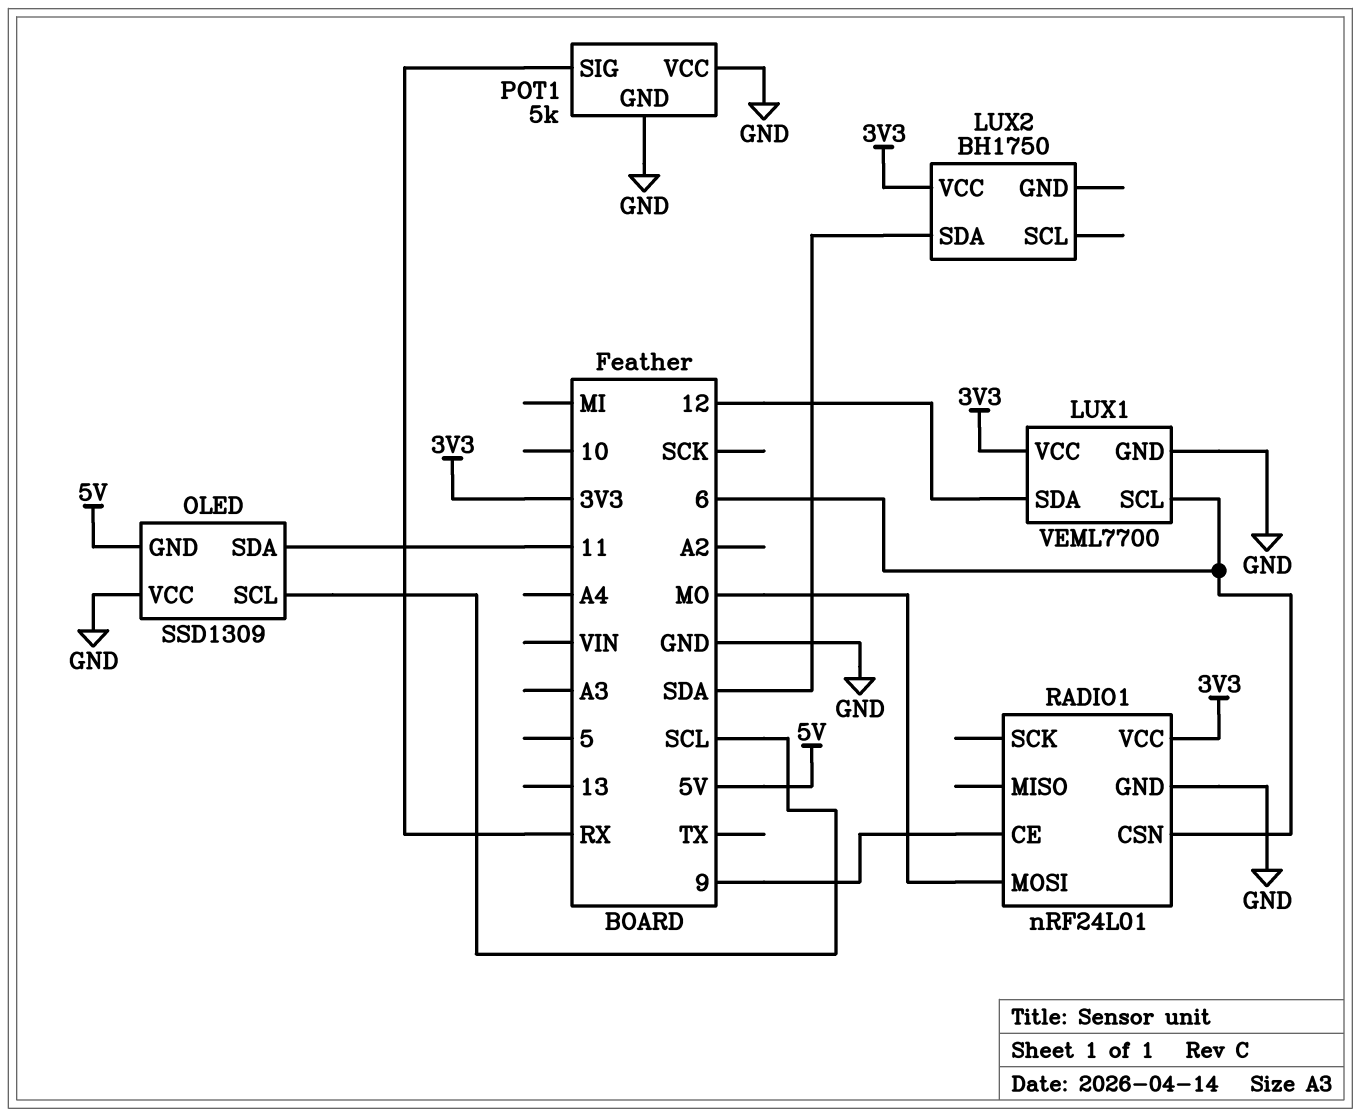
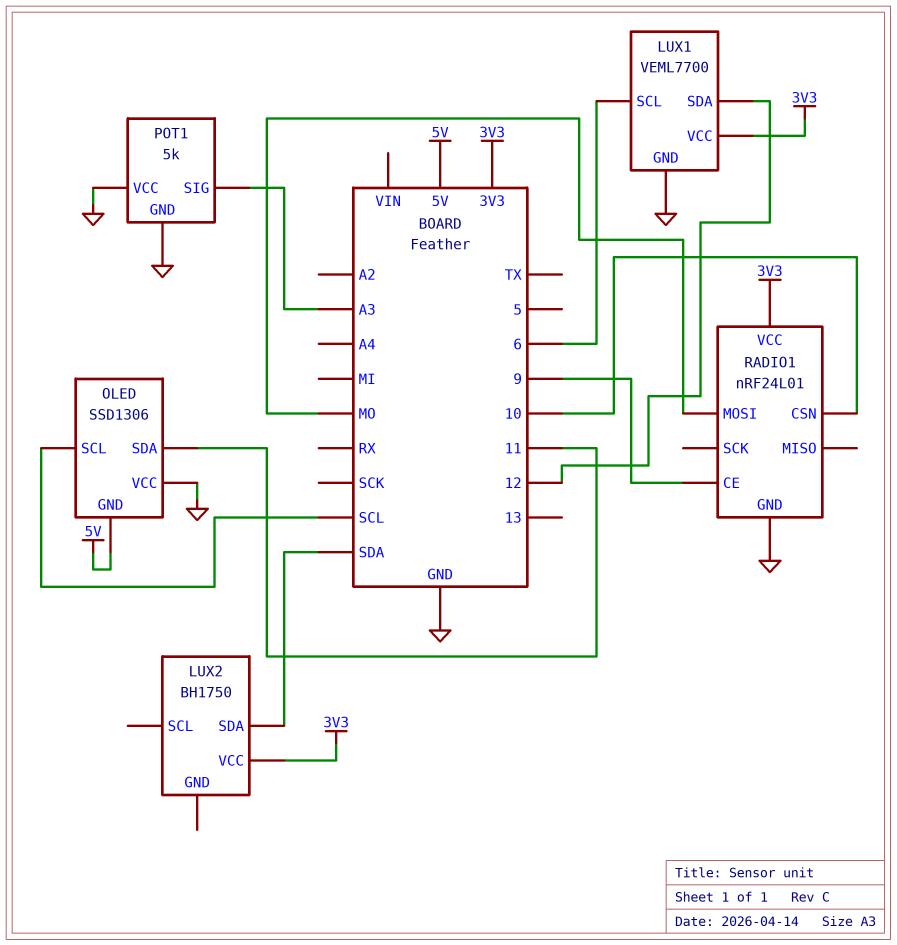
OLED: SSD1309 -> SSD1306
POT1 pin SIG: RX -> A3
RADIO1 pin CSN: 6 -> 10

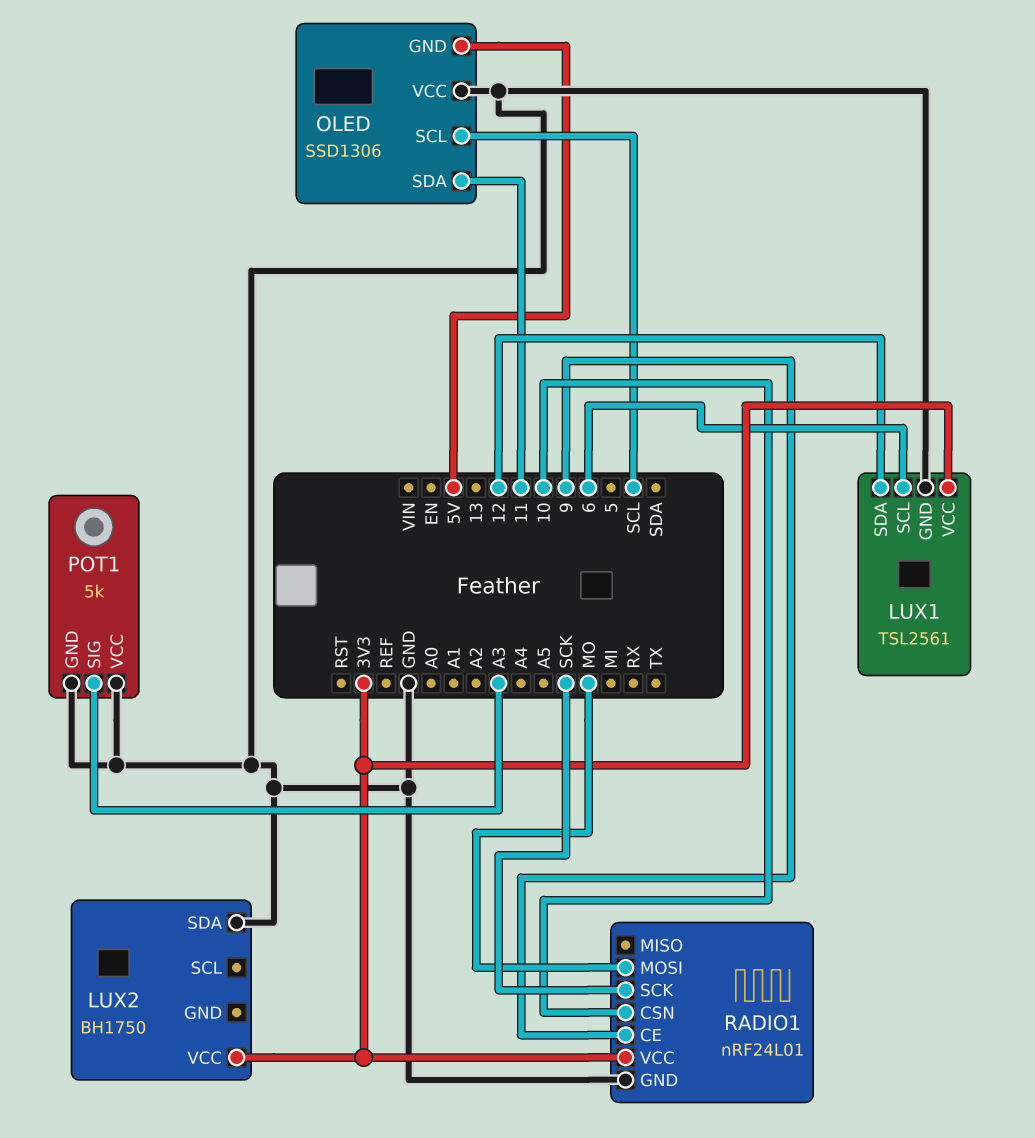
LUX1: VEML7700 -> TSL2561
LUX2 pin SDA: SDA -> GND
RADIO1 pin SCK: none -> SCK

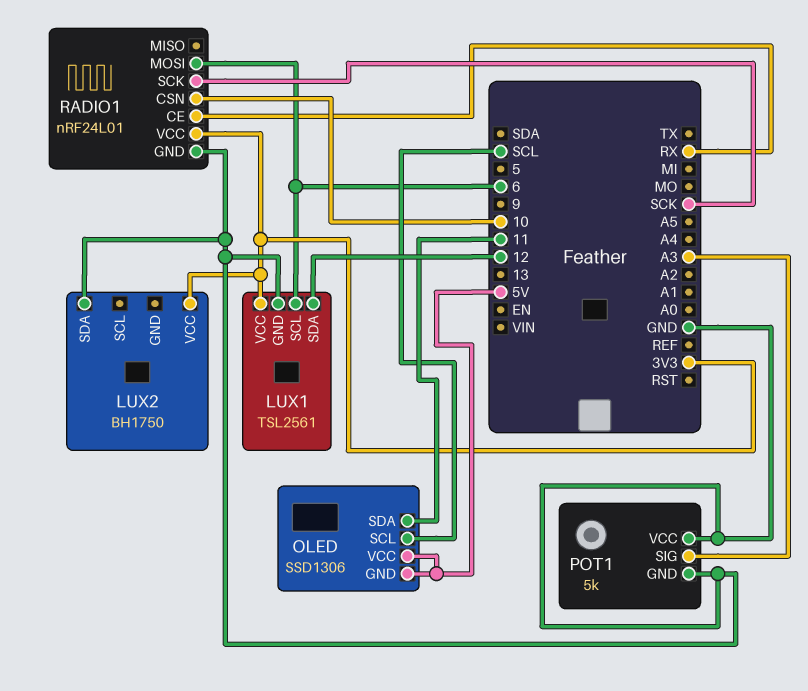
OLED pin VCC: GND -> 5V
RADIO1 pin CE: 9 -> RX
RADIO1 pin MOSI: MO -> 6

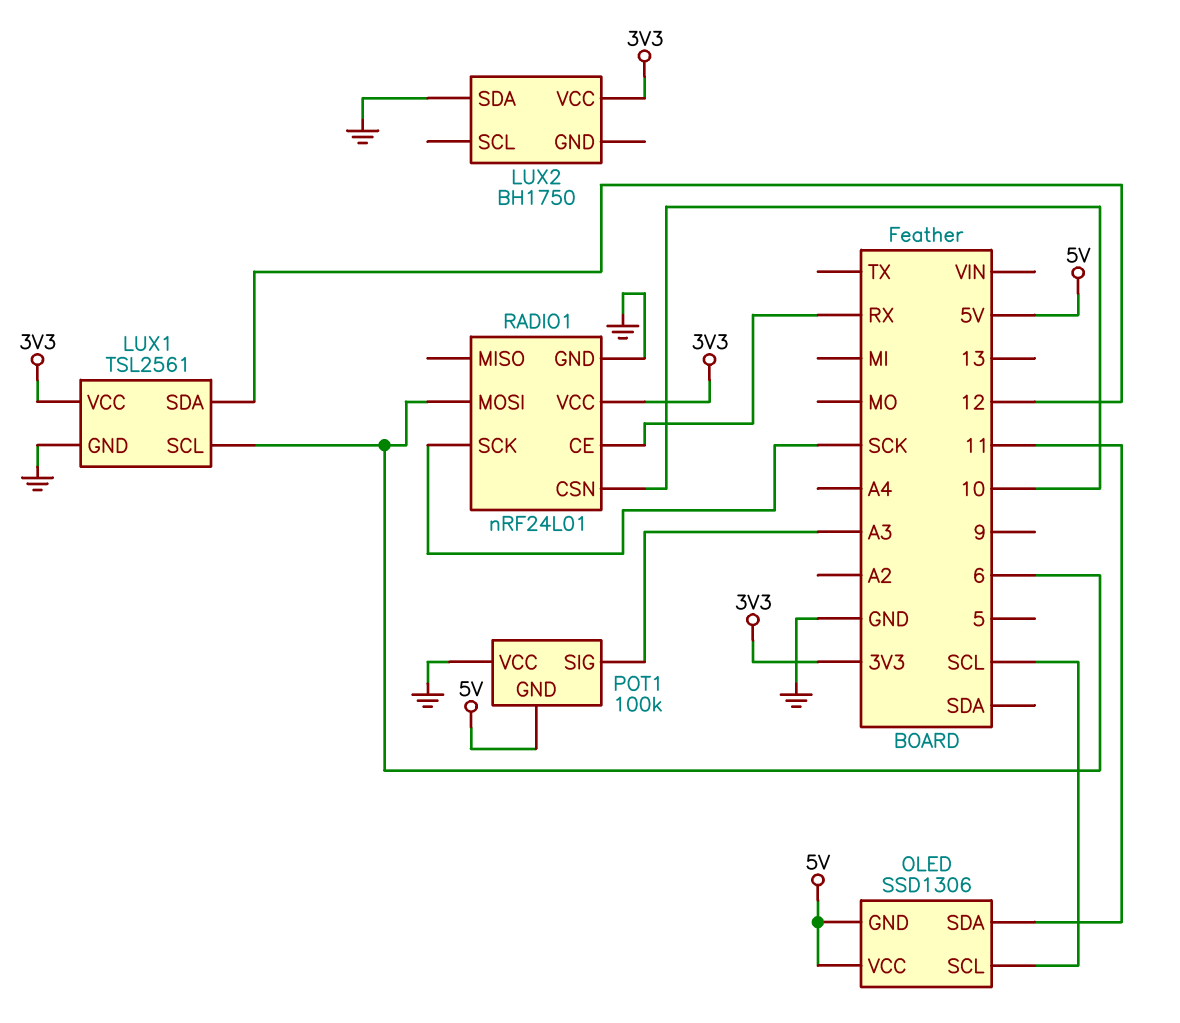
POT1: 5k -> 100k
POT1 pin GND: GND -> 5V

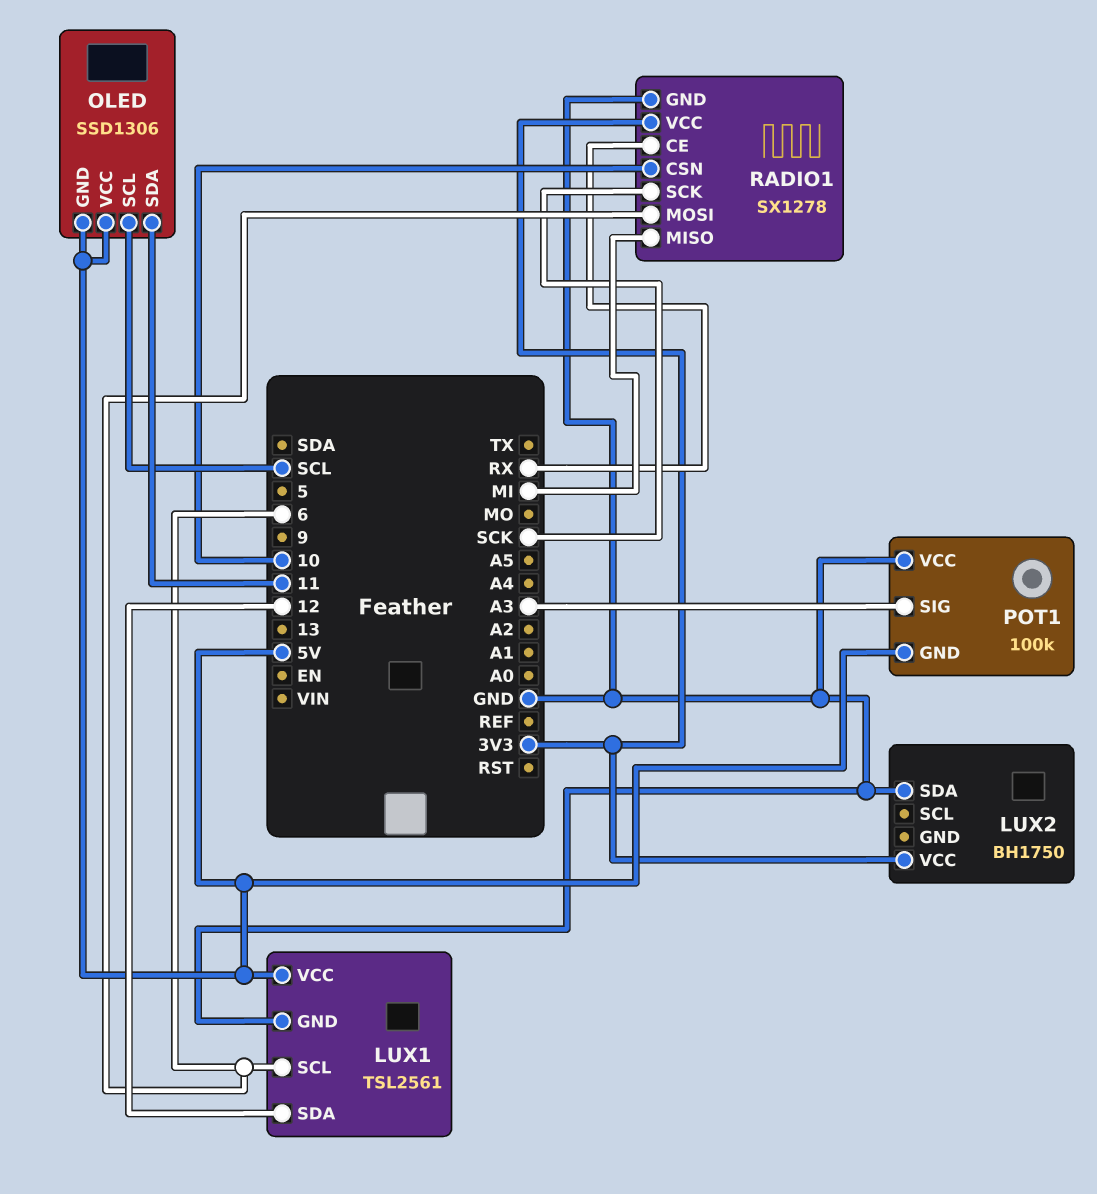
LUX1 pin VCC: 3V3 -> 5V
RADIO1: nRF24L01 -> SX1278
RADIO1 pin MISO: none -> MI

